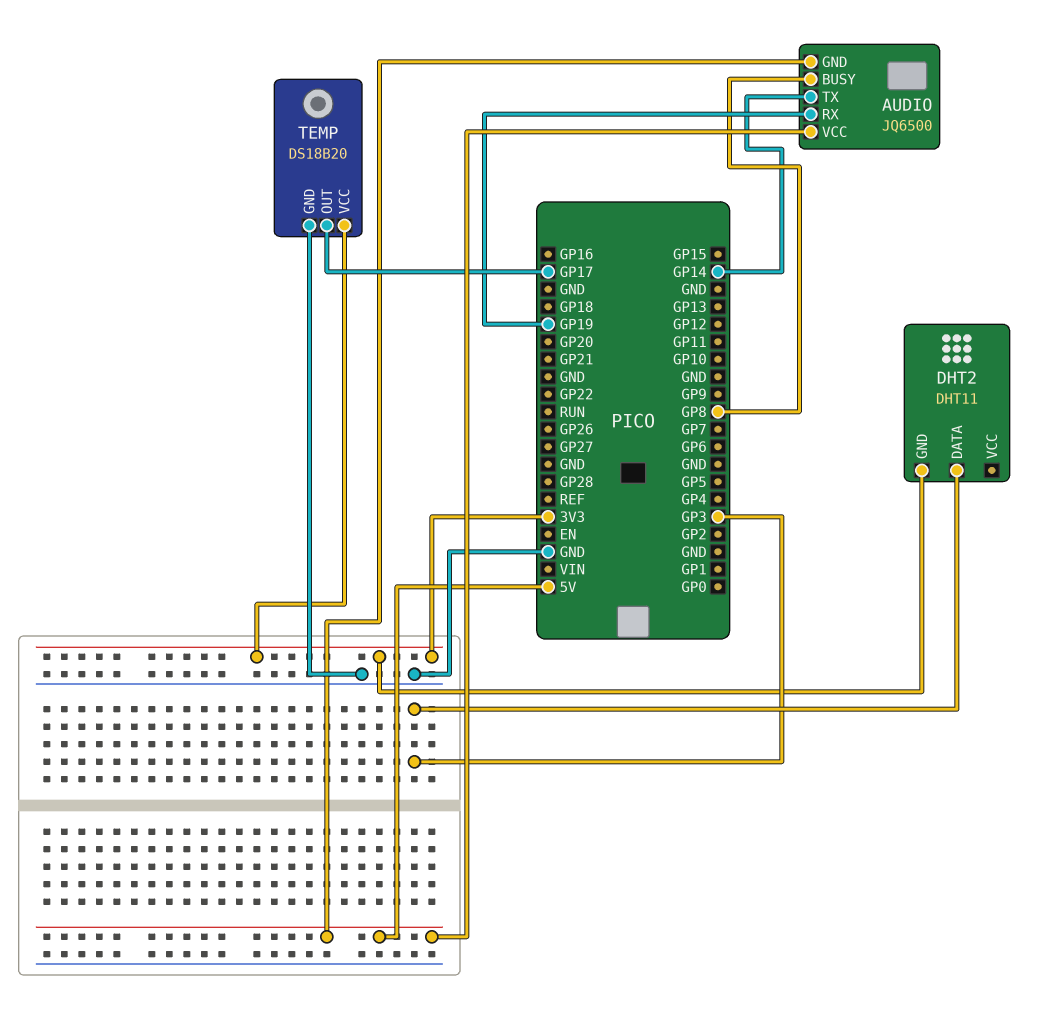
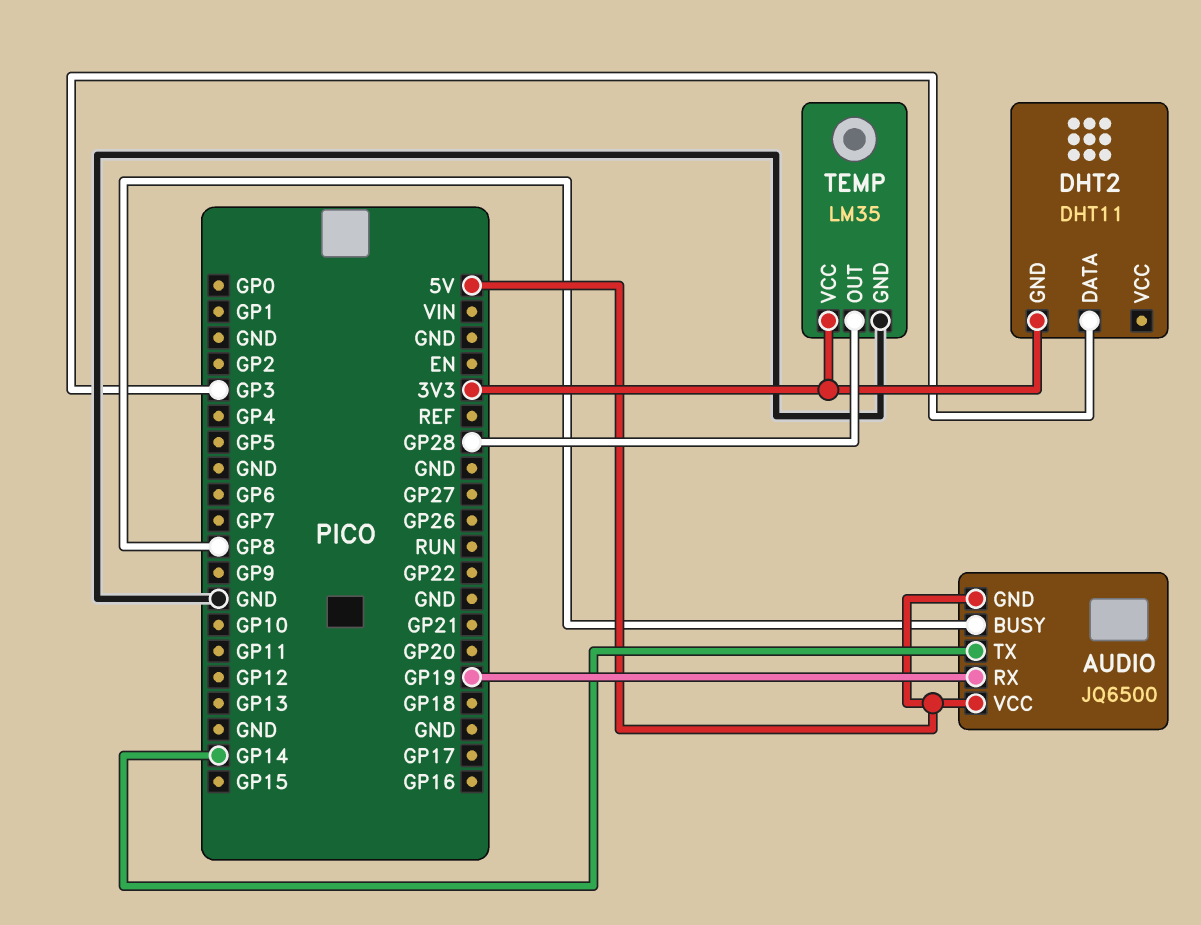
TEMP: DS18B20 -> LM35
TEMP pin OUT: GP17 -> GP28

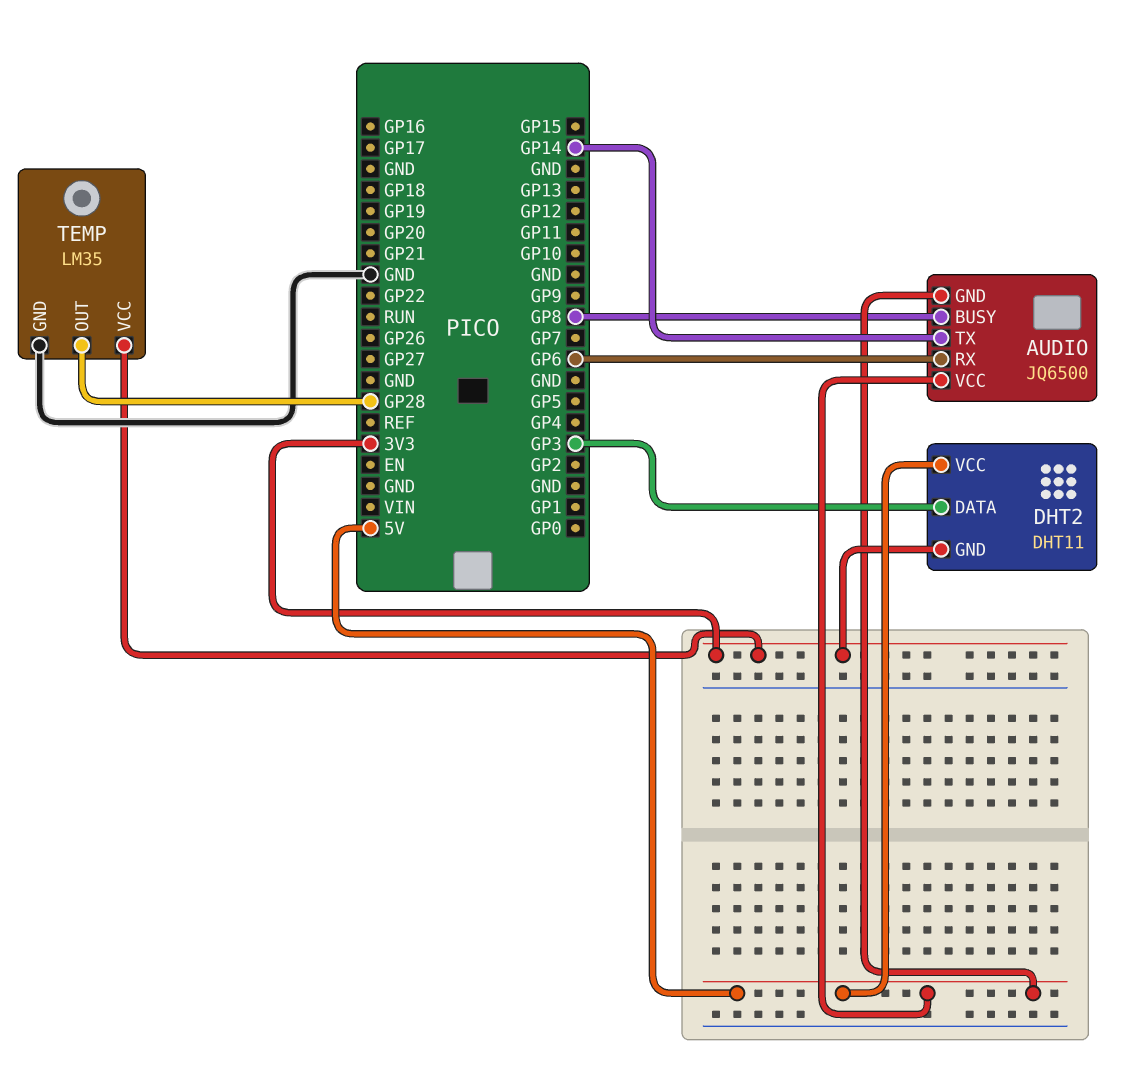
AUDIO pin RX: GP19 -> GP6
DHT2 pin VCC: none -> 5V

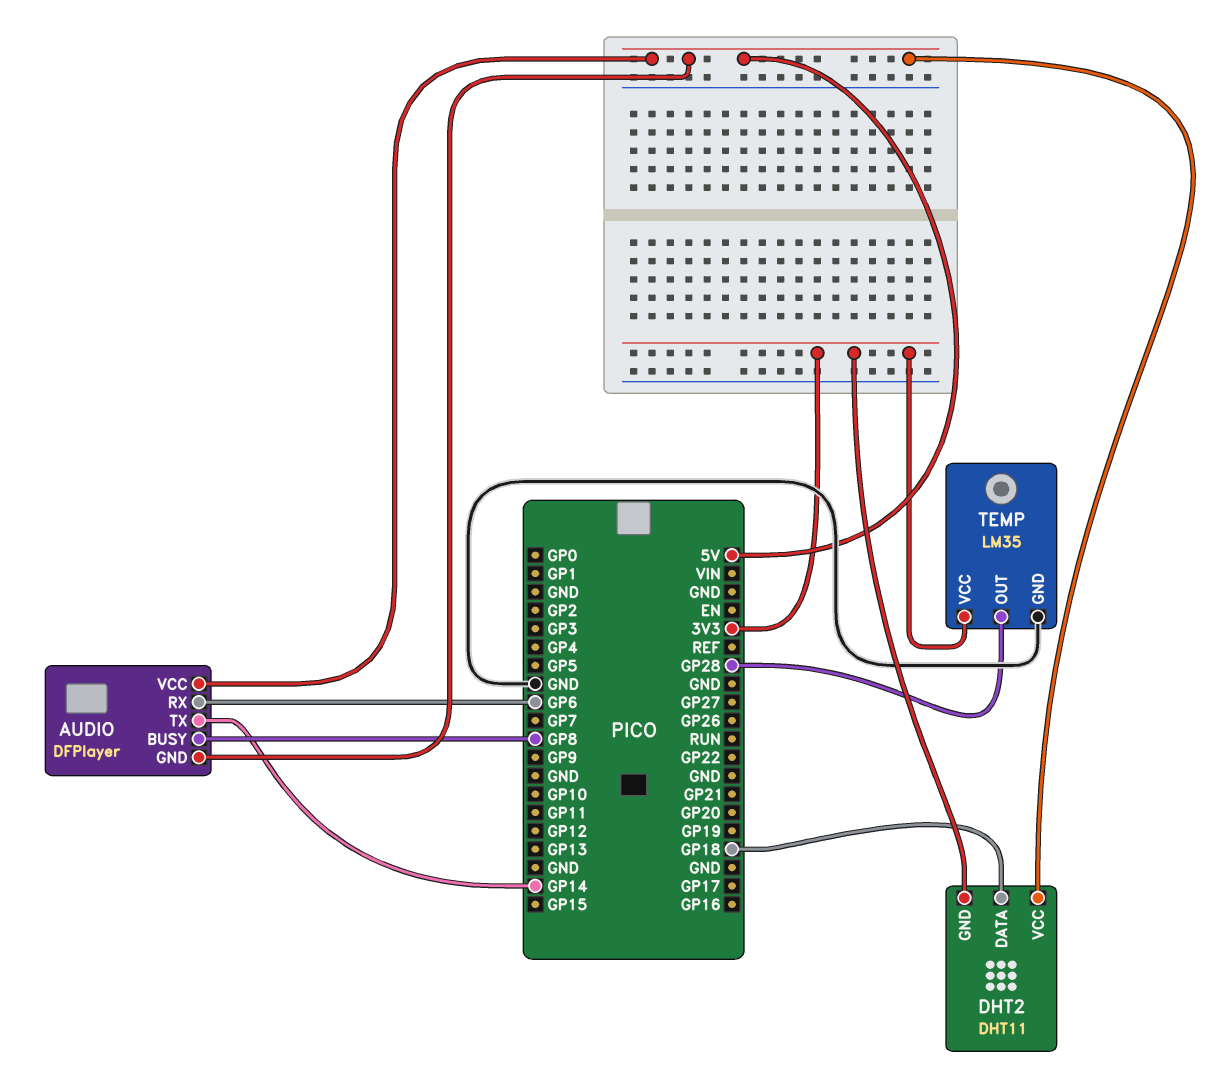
AUDIO: JQ6500 -> DFPlayer
DHT2 pin DATA: GP3 -> GP18

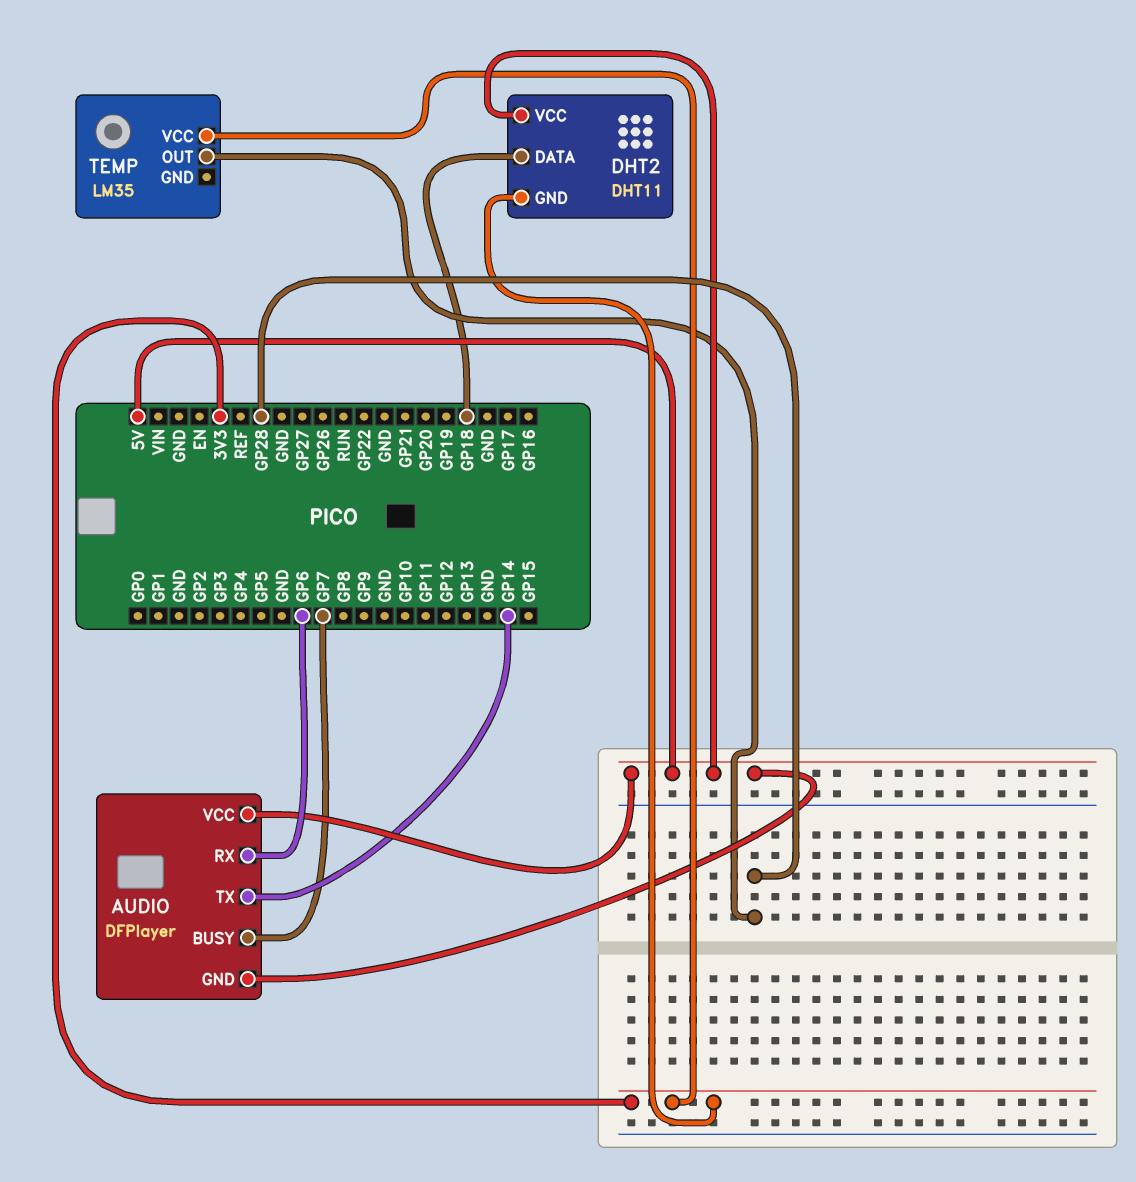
AUDIO pin BUSY: GP8 -> GP7
TEMP pin GND: GND -> none

